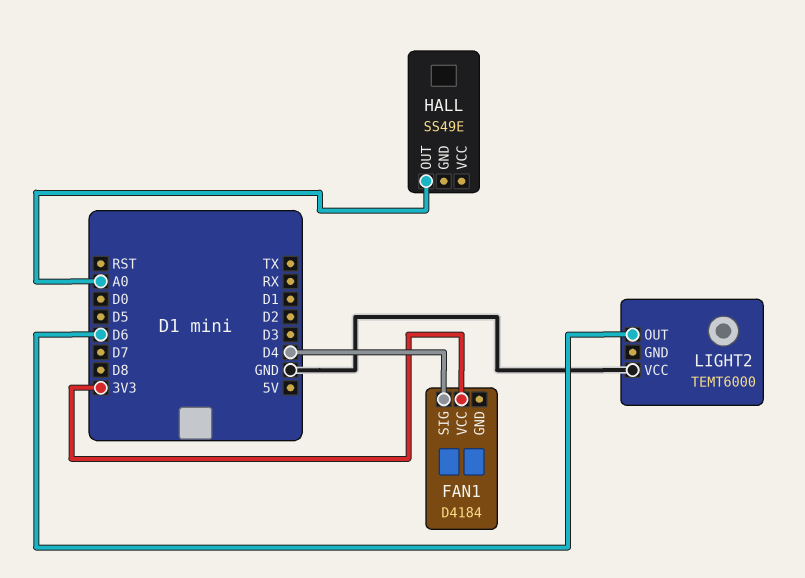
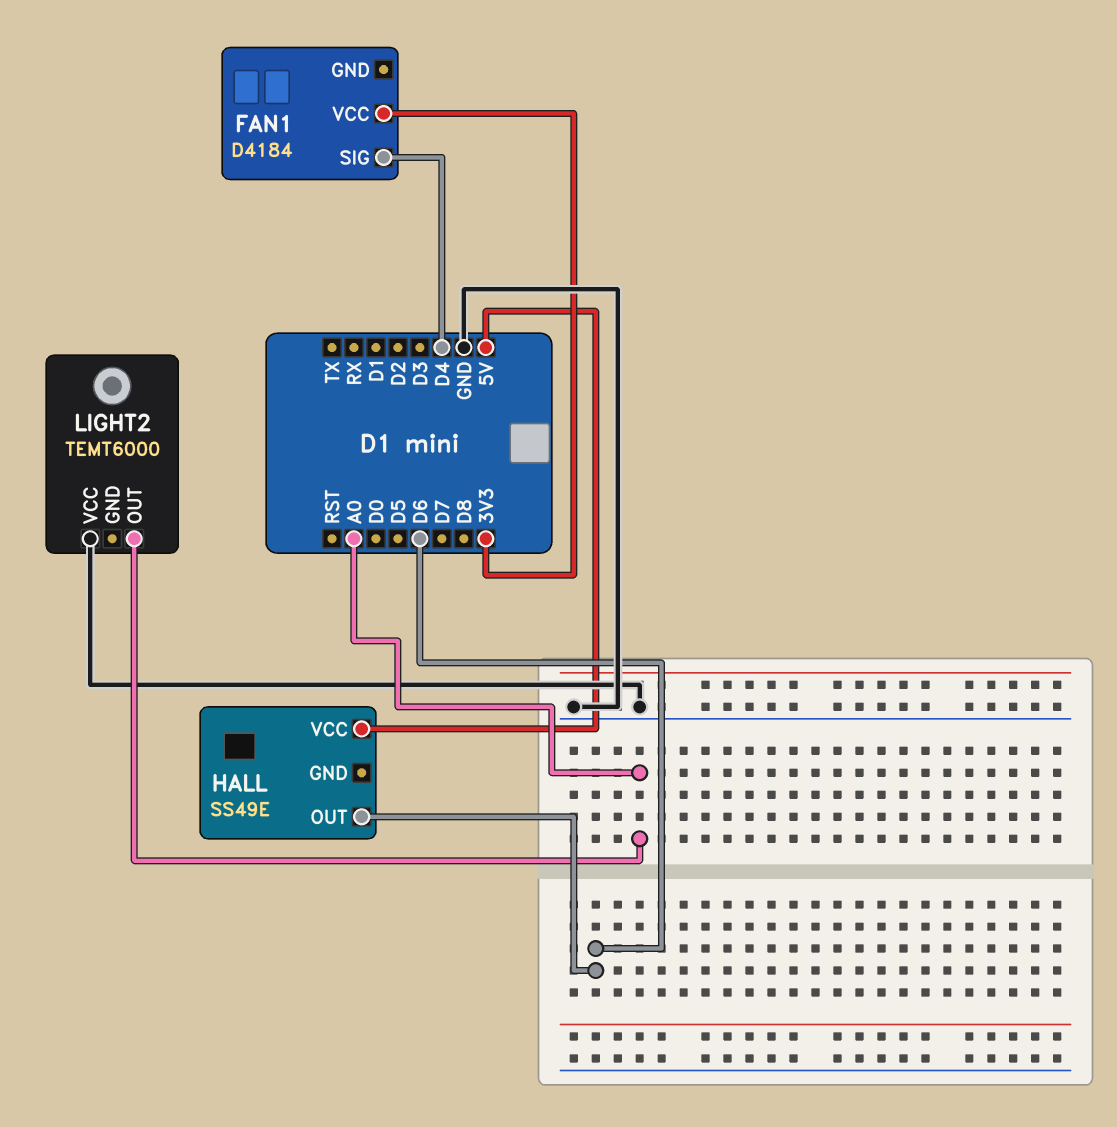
HALL pin OUT: A0 -> D6
HALL pin VCC: none -> 5V
LIGHT2 pin OUT: D6 -> A0

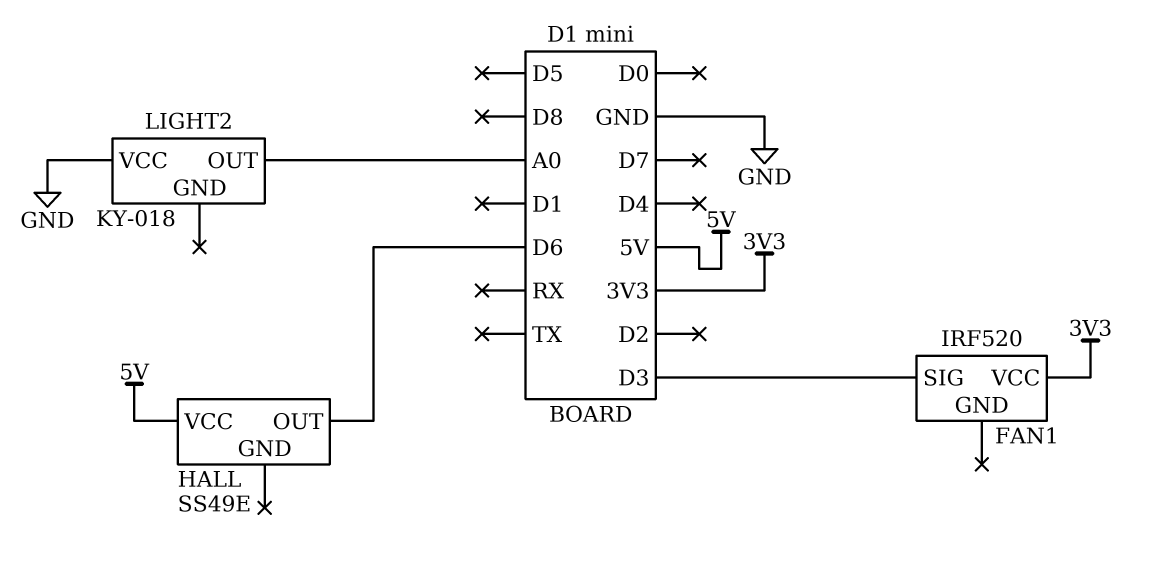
FAN1: D4184 -> IRF520
FAN1 pin SIG: D4 -> D3
LIGHT2: TEMT6000 -> KY-018

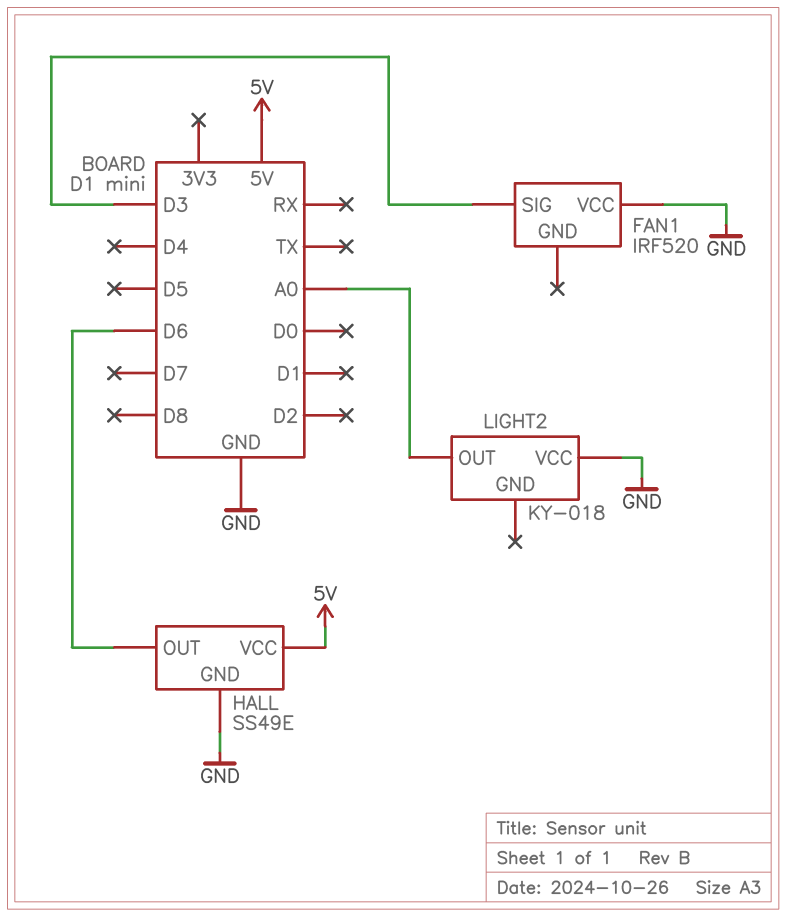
FAN1 pin VCC: 3V3 -> GND
HALL pin GND: none -> GND

